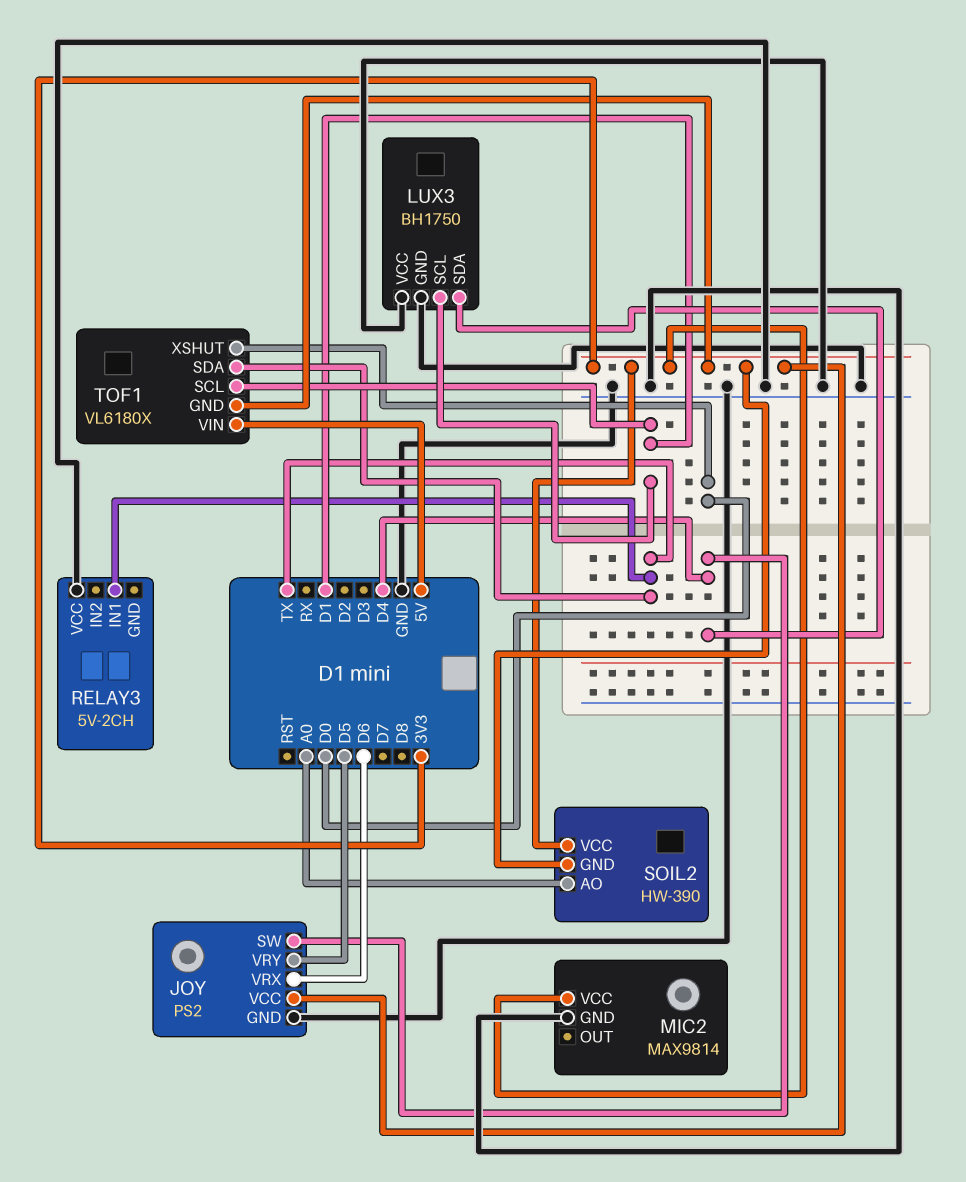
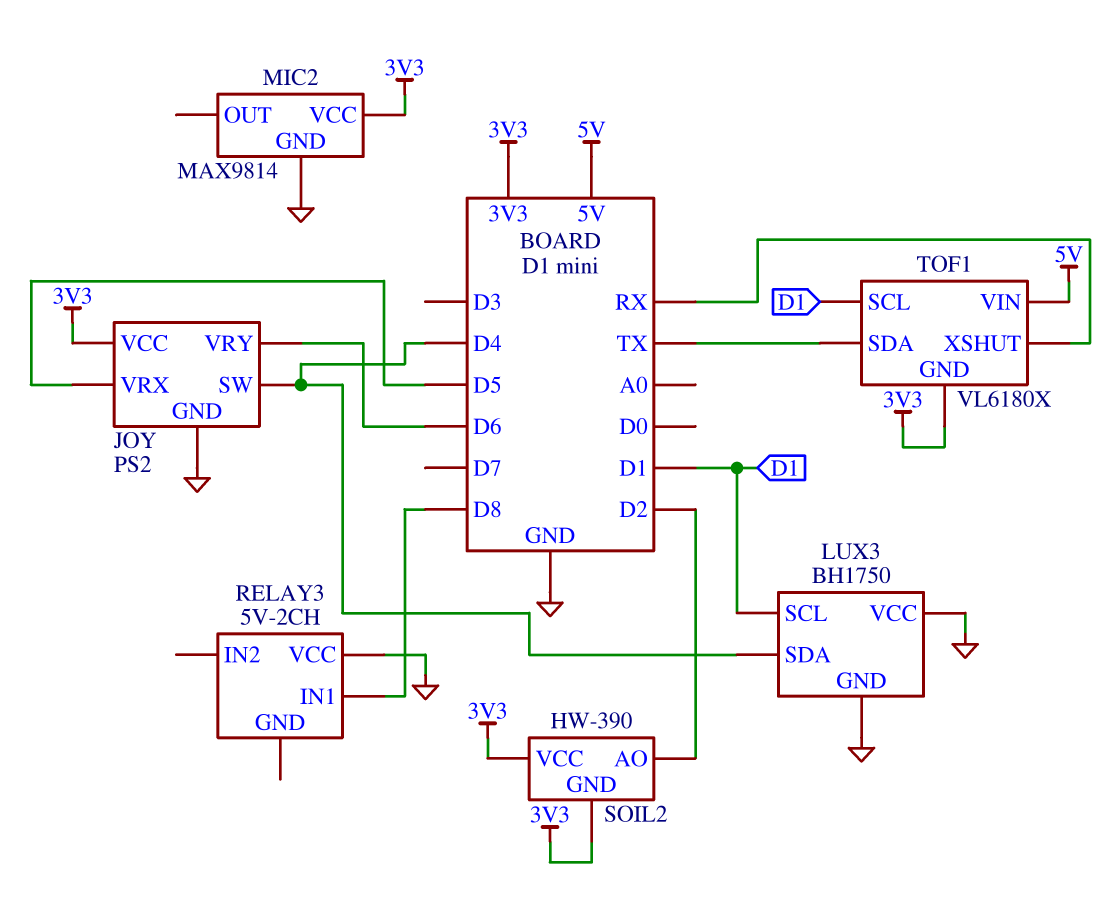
JOY pin VRX: D6 -> D5
JOY pin VRY: D5 -> D6
RELAY3 pin IN1: TX -> D8
SOIL2 pin AO: A0 -> D2
TOF1 pin XSHUT: D0 -> RX

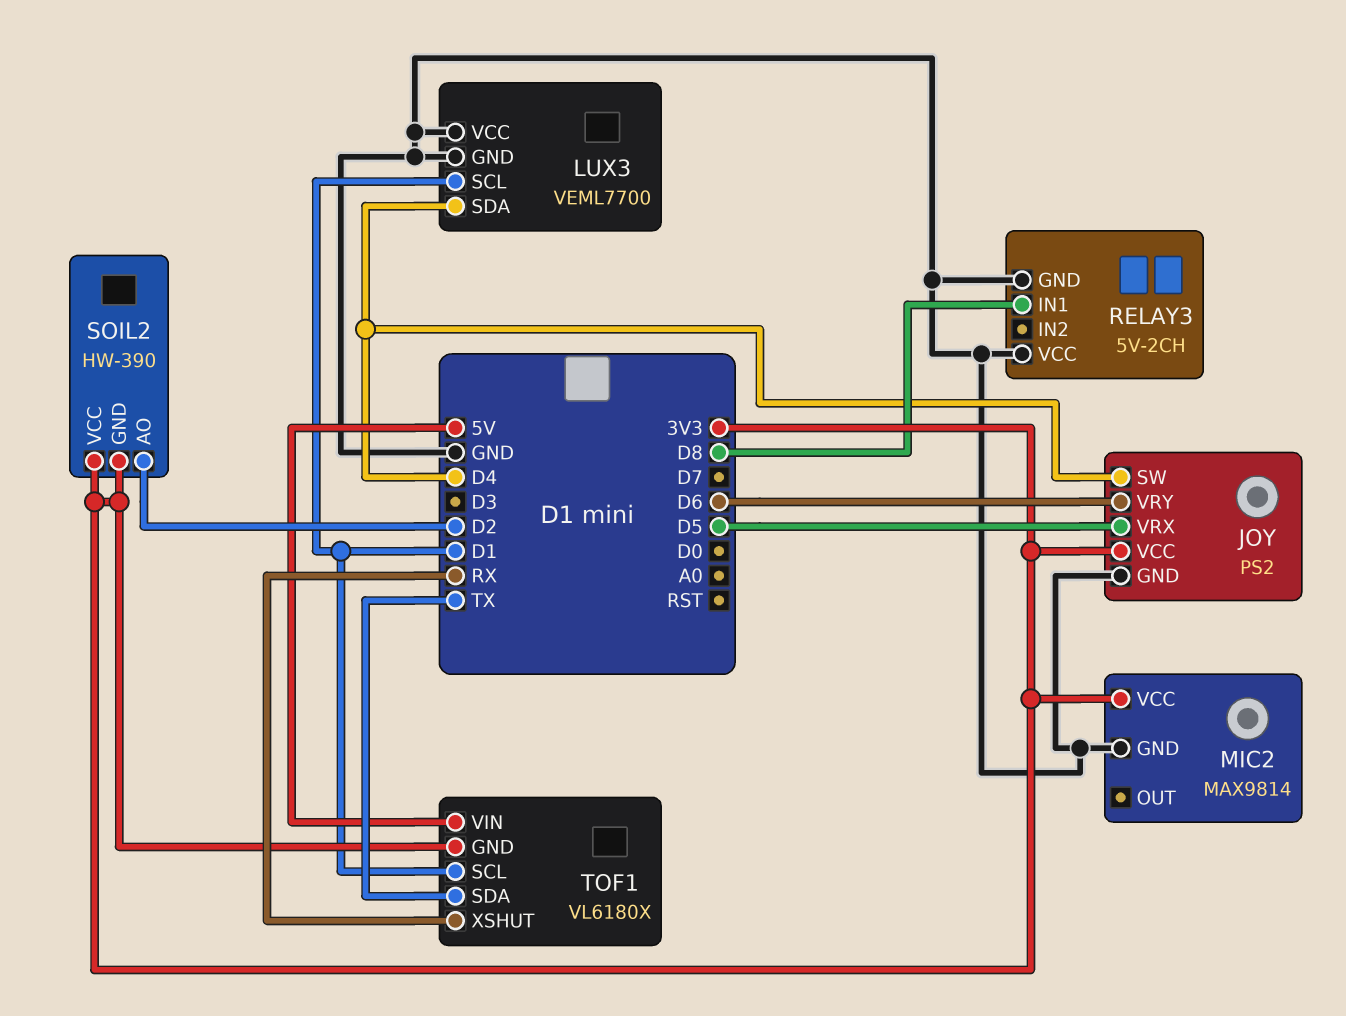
LUX3: BH1750 -> VEML7700
RELAY3 pin GND: none -> GND

